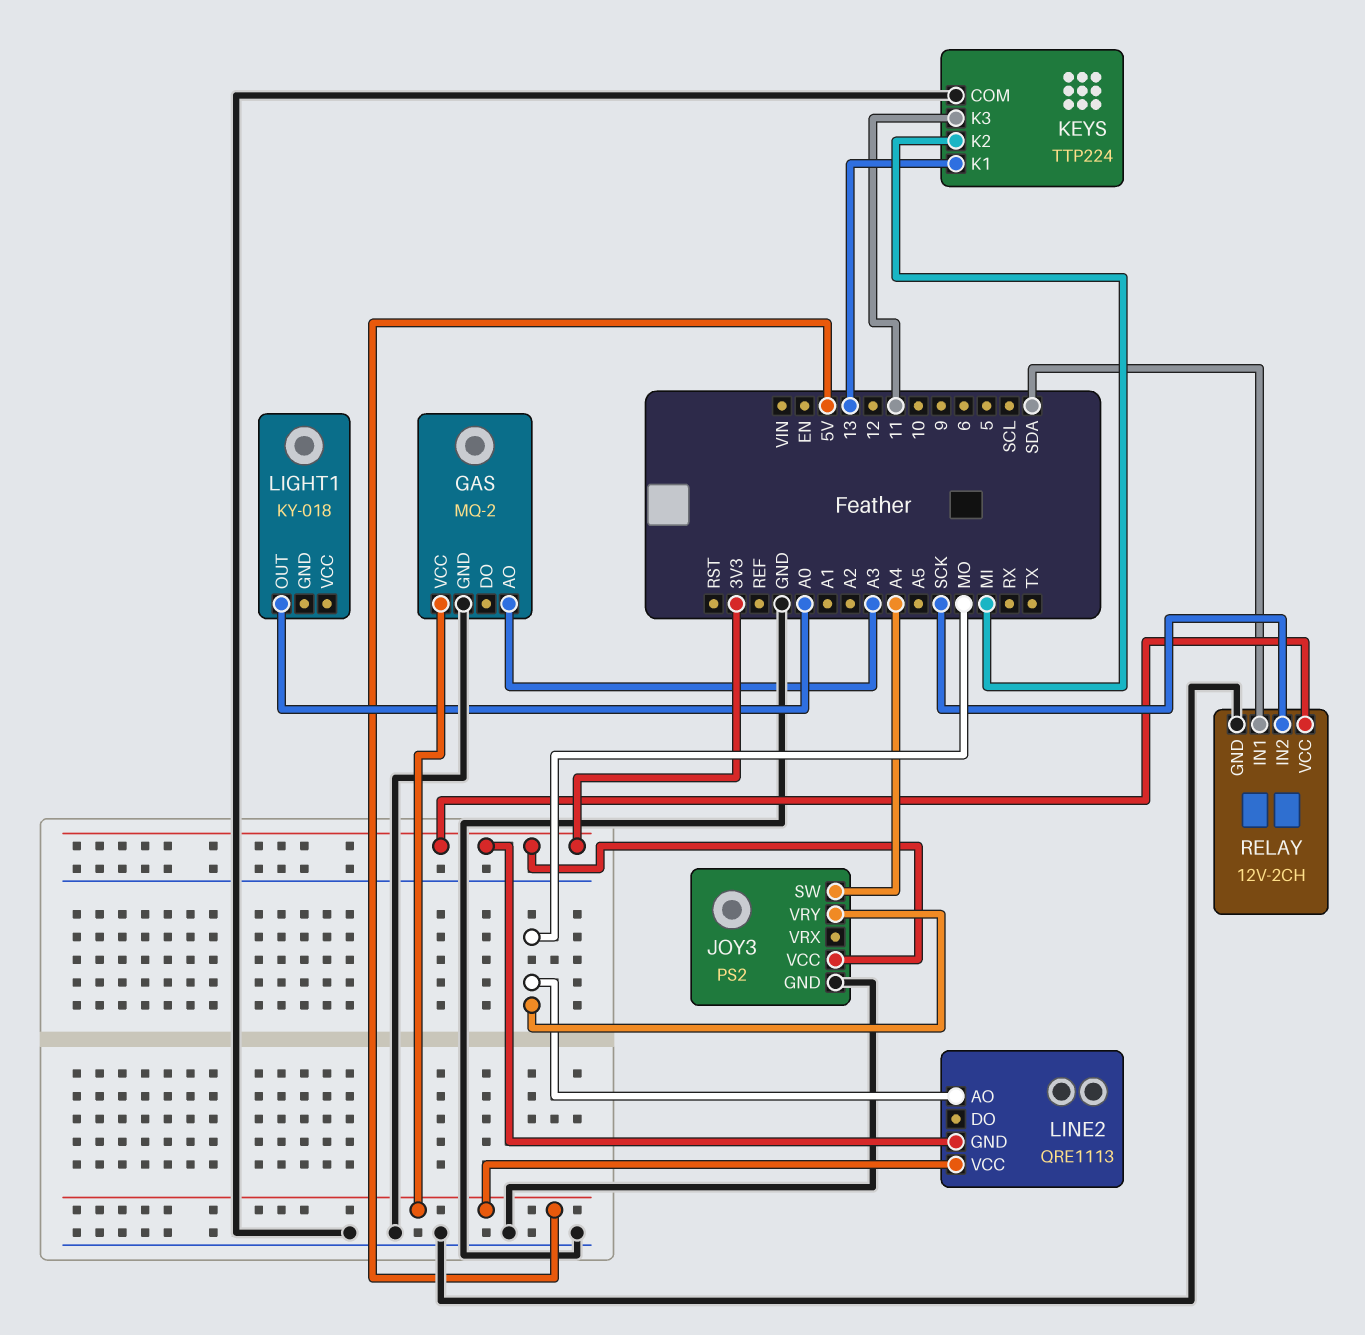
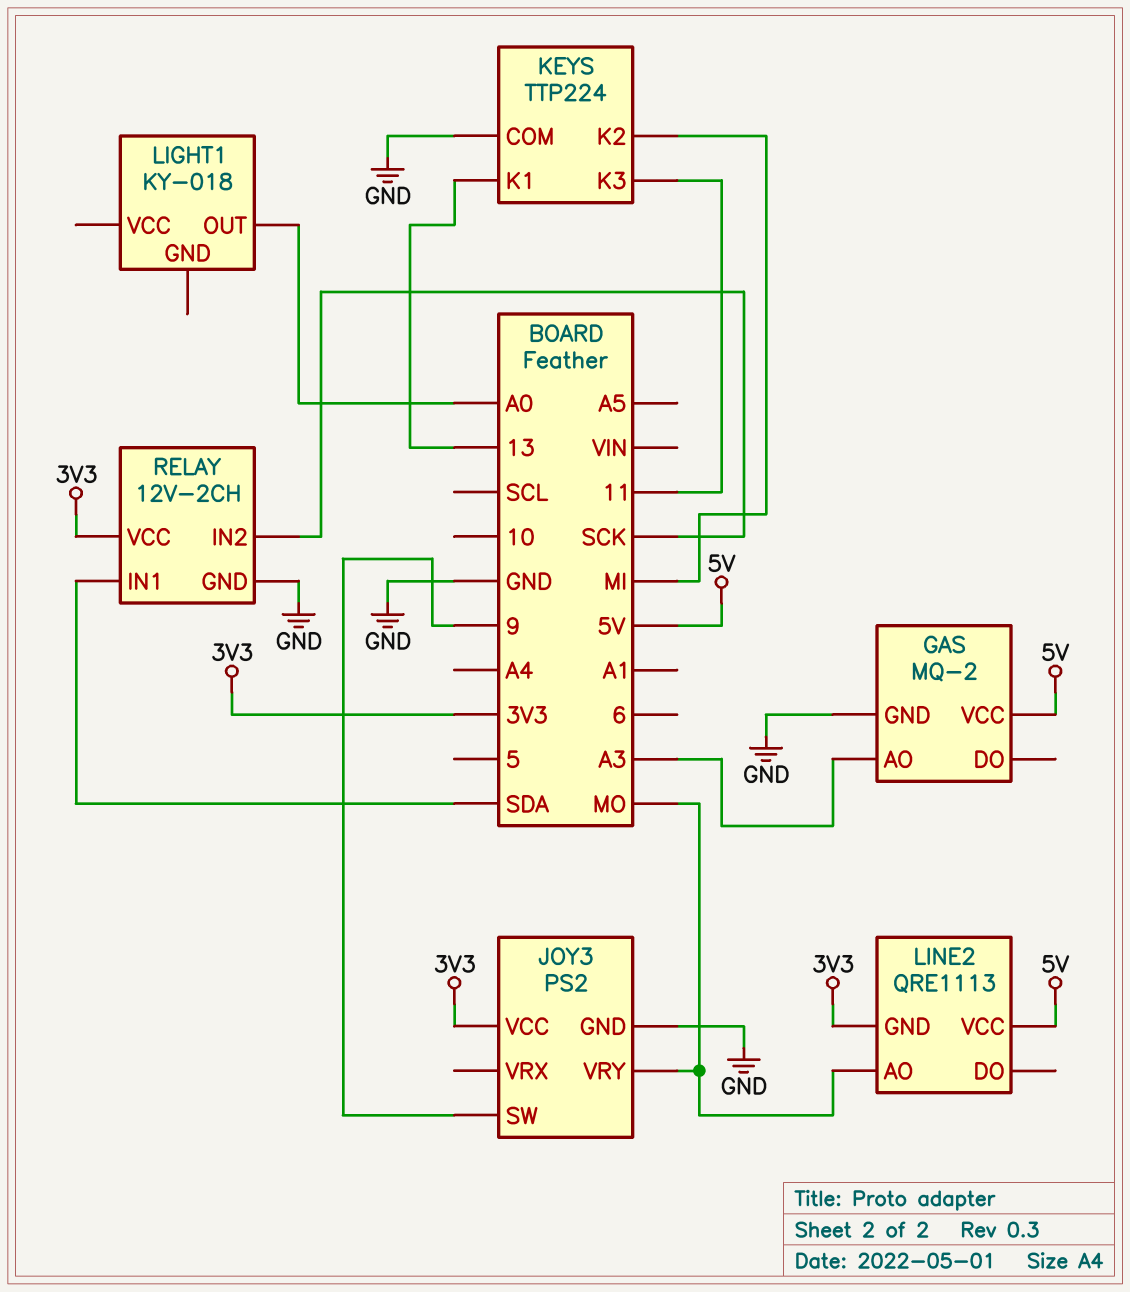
JOY3 pin SW: A4 -> 9

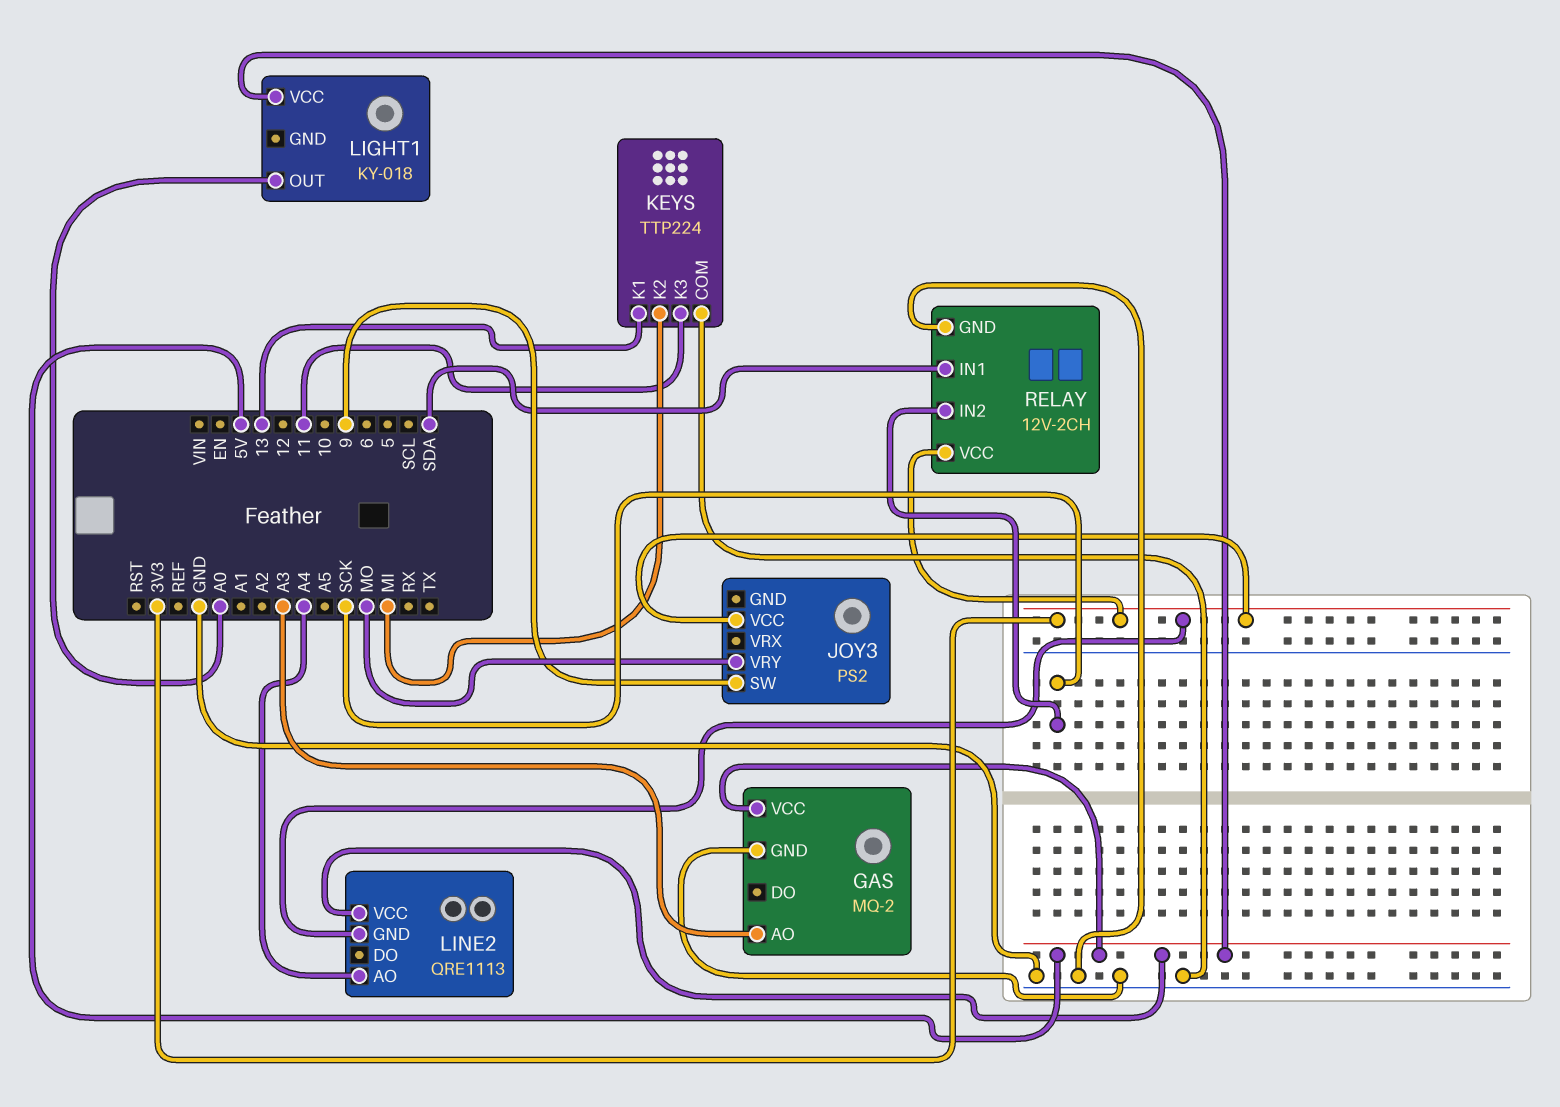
JOY3 pin GND: GND -> none
LIGHT1 pin VCC: none -> 5V
LINE2 pin AO: MO -> A4

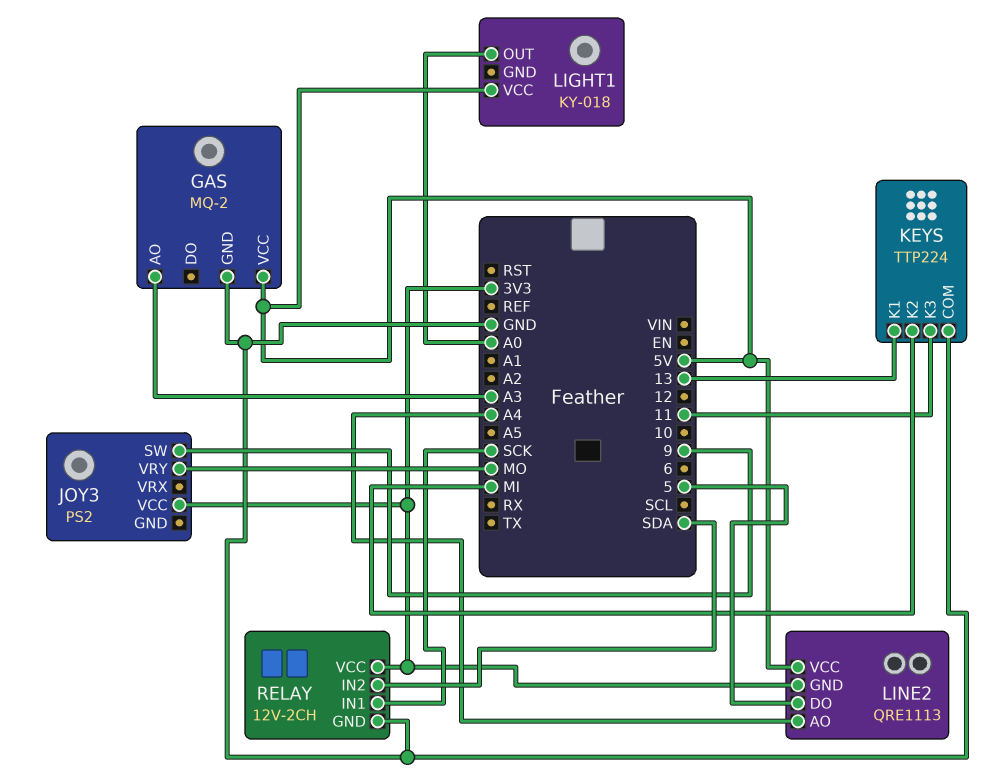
LINE2 pin DO: none -> 5
RELAY pin IN1: SDA -> SCK
RELAY pin IN2: SCK -> SDA

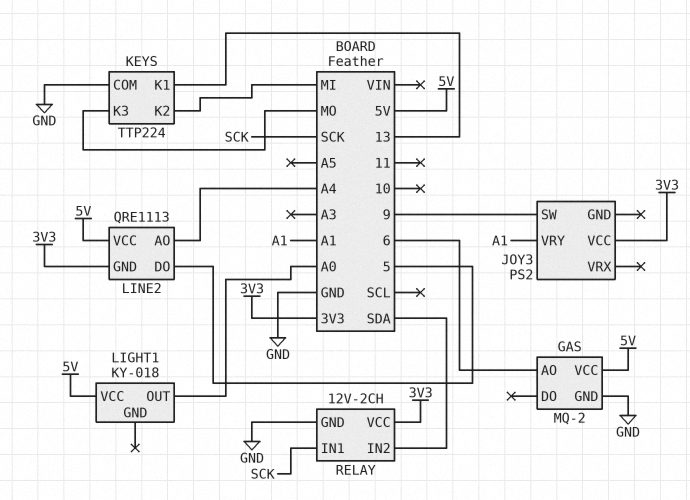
GAS pin AO: A3 -> 6
JOY3 pin VRY: MO -> A1
KEYS pin K3: 11 -> MO

